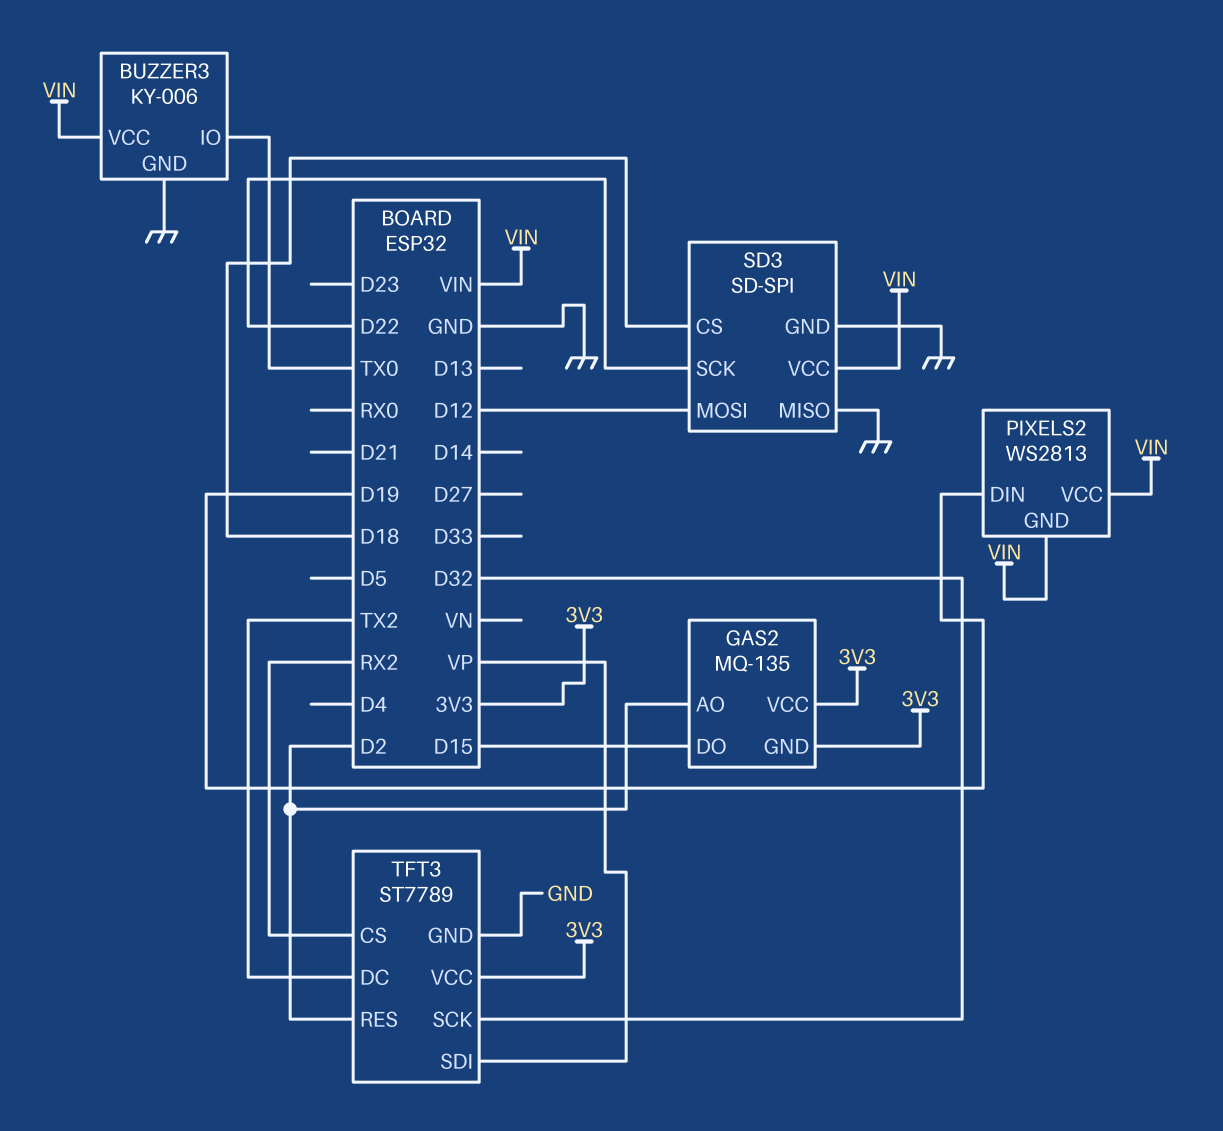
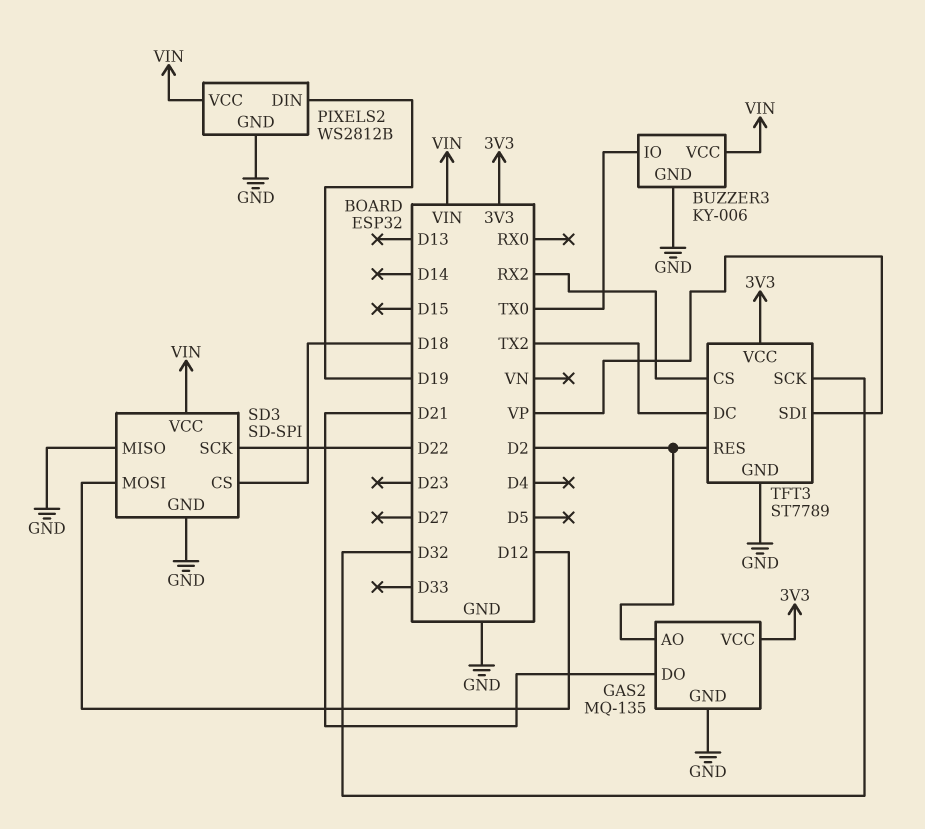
GAS2 pin DO: D15 -> D21
GAS2 pin GND: 3V3 -> GND
PIXELS2: WS2813 -> WS2812B
PIXELS2 pin GND: VIN -> GND

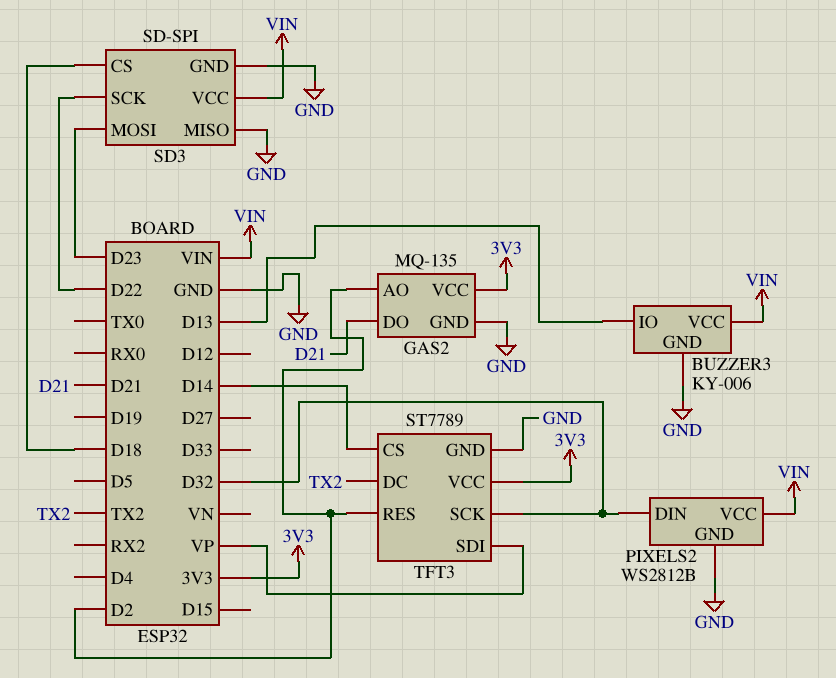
BUZZER3 pin IO: TX0 -> D13
PIXELS2 pin DIN: D19 -> D32
SD3 pin MOSI: D12 -> D23
TFT3 pin CS: RX2 -> D14

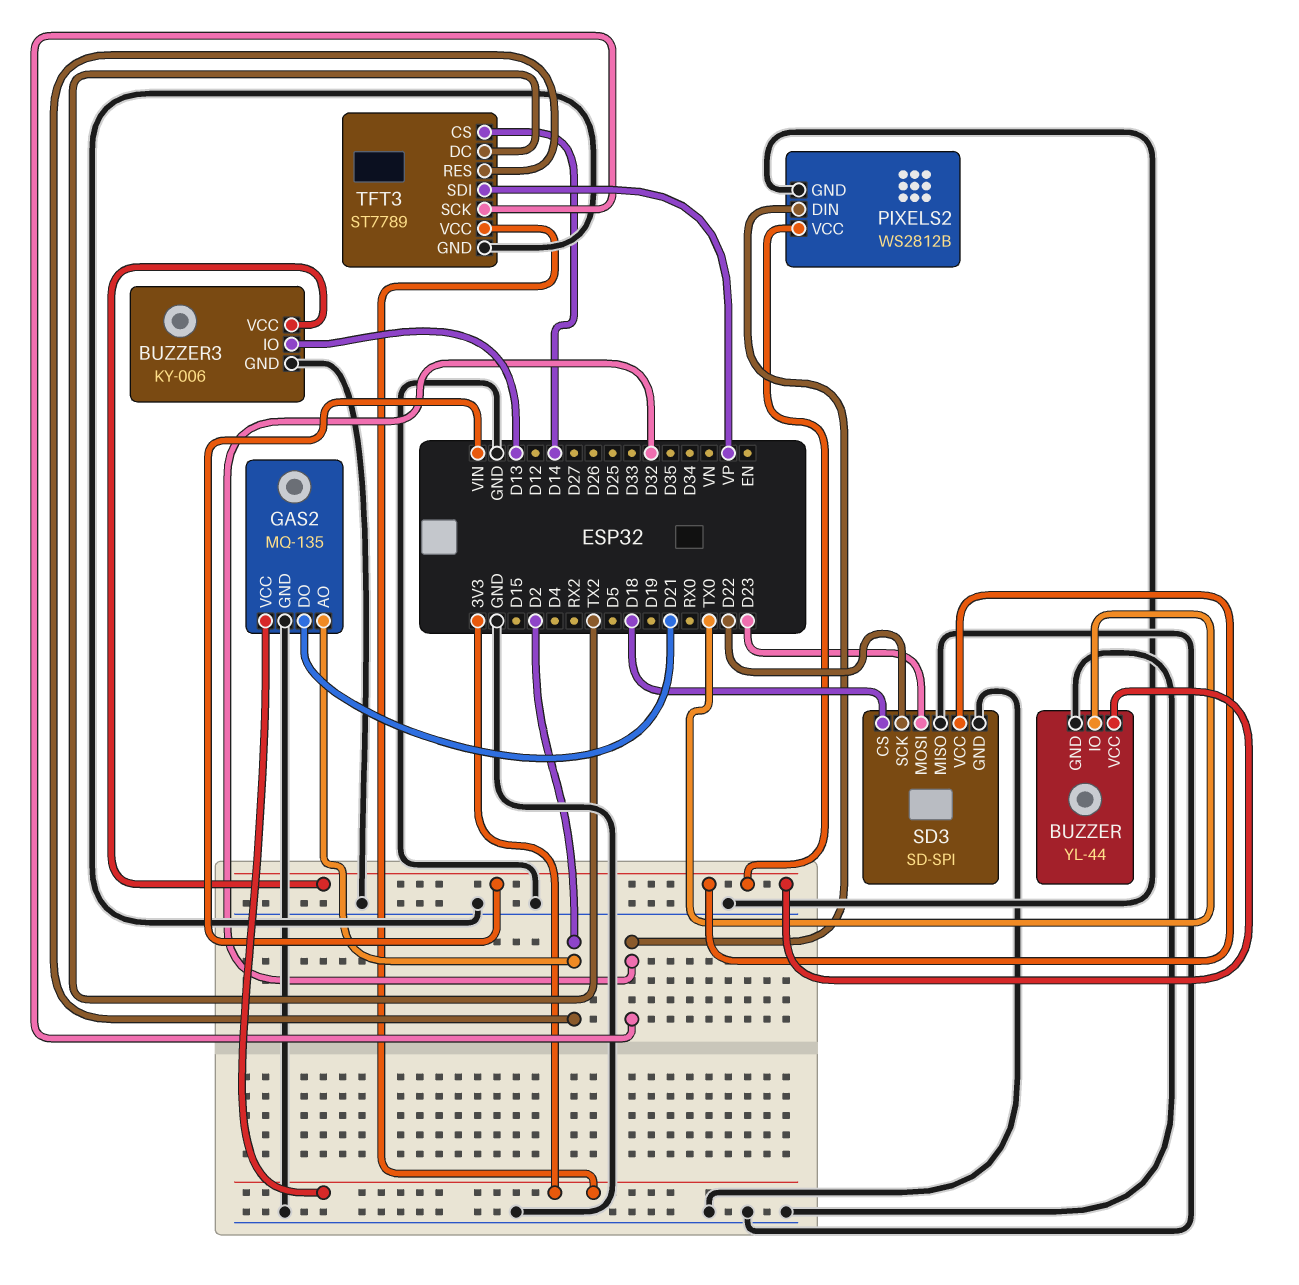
BUZZER: none -> YL-44
BUZZER pin GND: none -> GND
BUZZER pin IO: none -> TX0
BUZZER pin VCC: none -> VIN

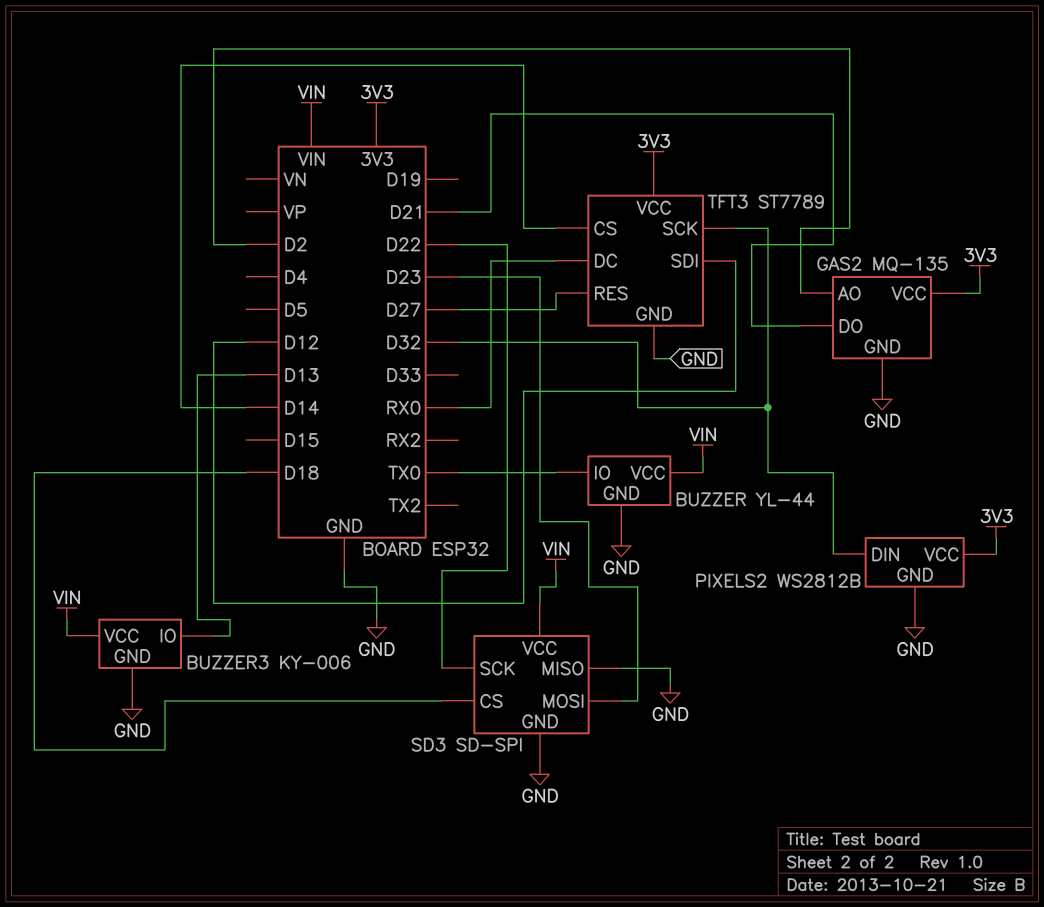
PIXELS2 pin VCC: VIN -> 3V3
TFT3 pin DC: TX2 -> RX0
TFT3 pin RES: D2 -> D27
TFT3 pin SDI: VP -> D12

